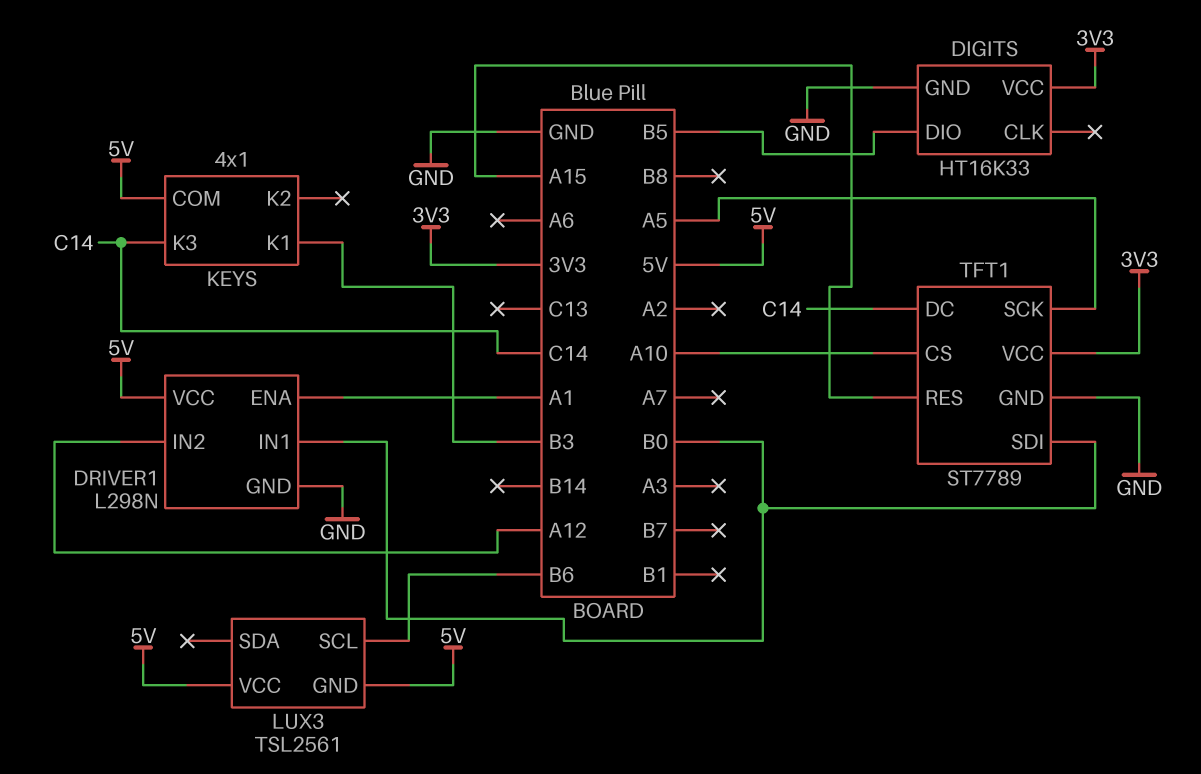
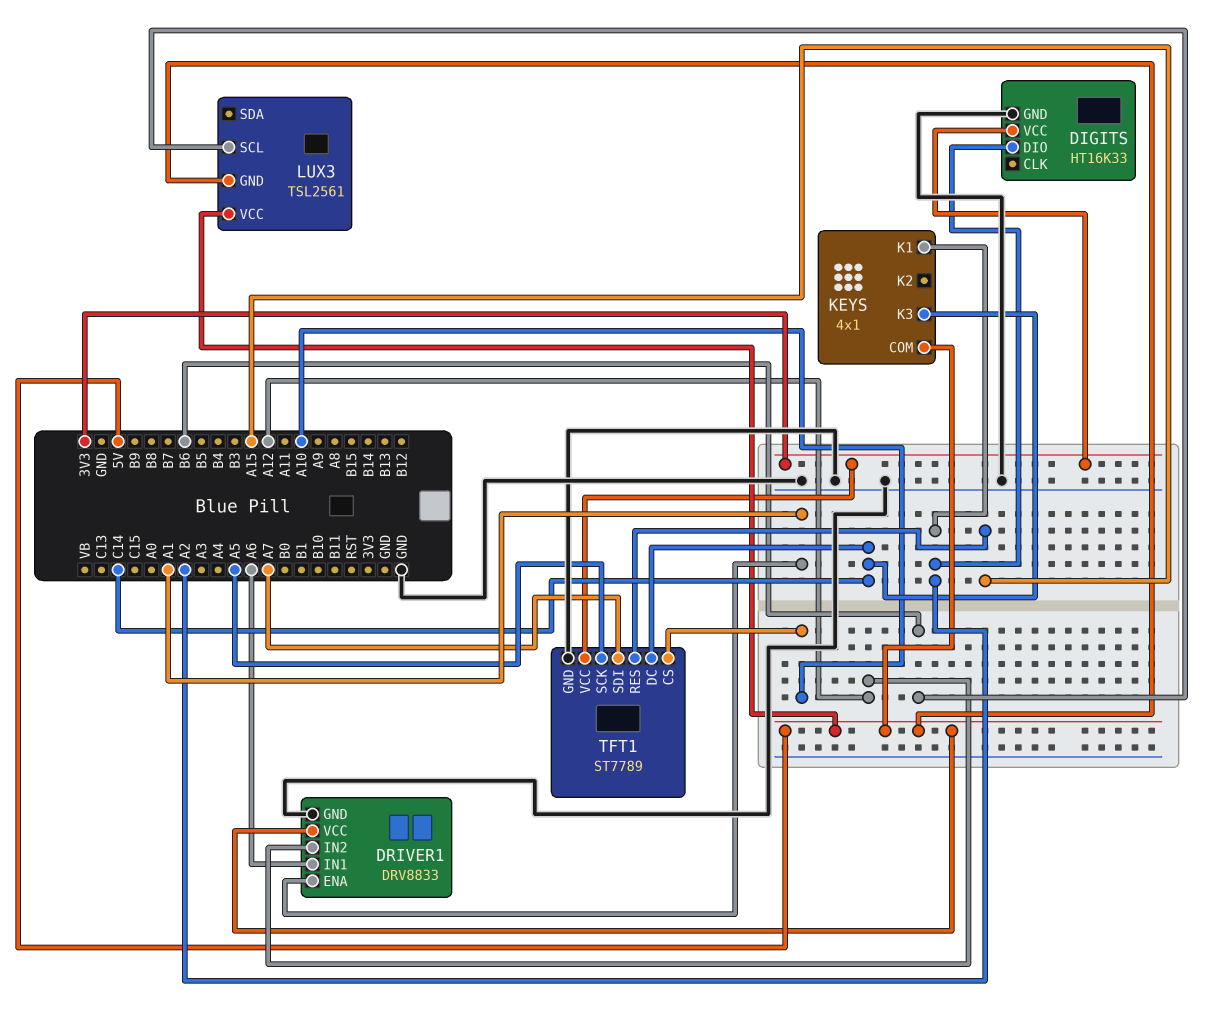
DIGITS pin DIO: B5 -> A2
DRIVER1: L298N -> DRV8833
DRIVER1 pin IN1: B0 -> A6
KEYS pin K1: B3 -> A2
TFT1 pin SDI: B0 -> A7

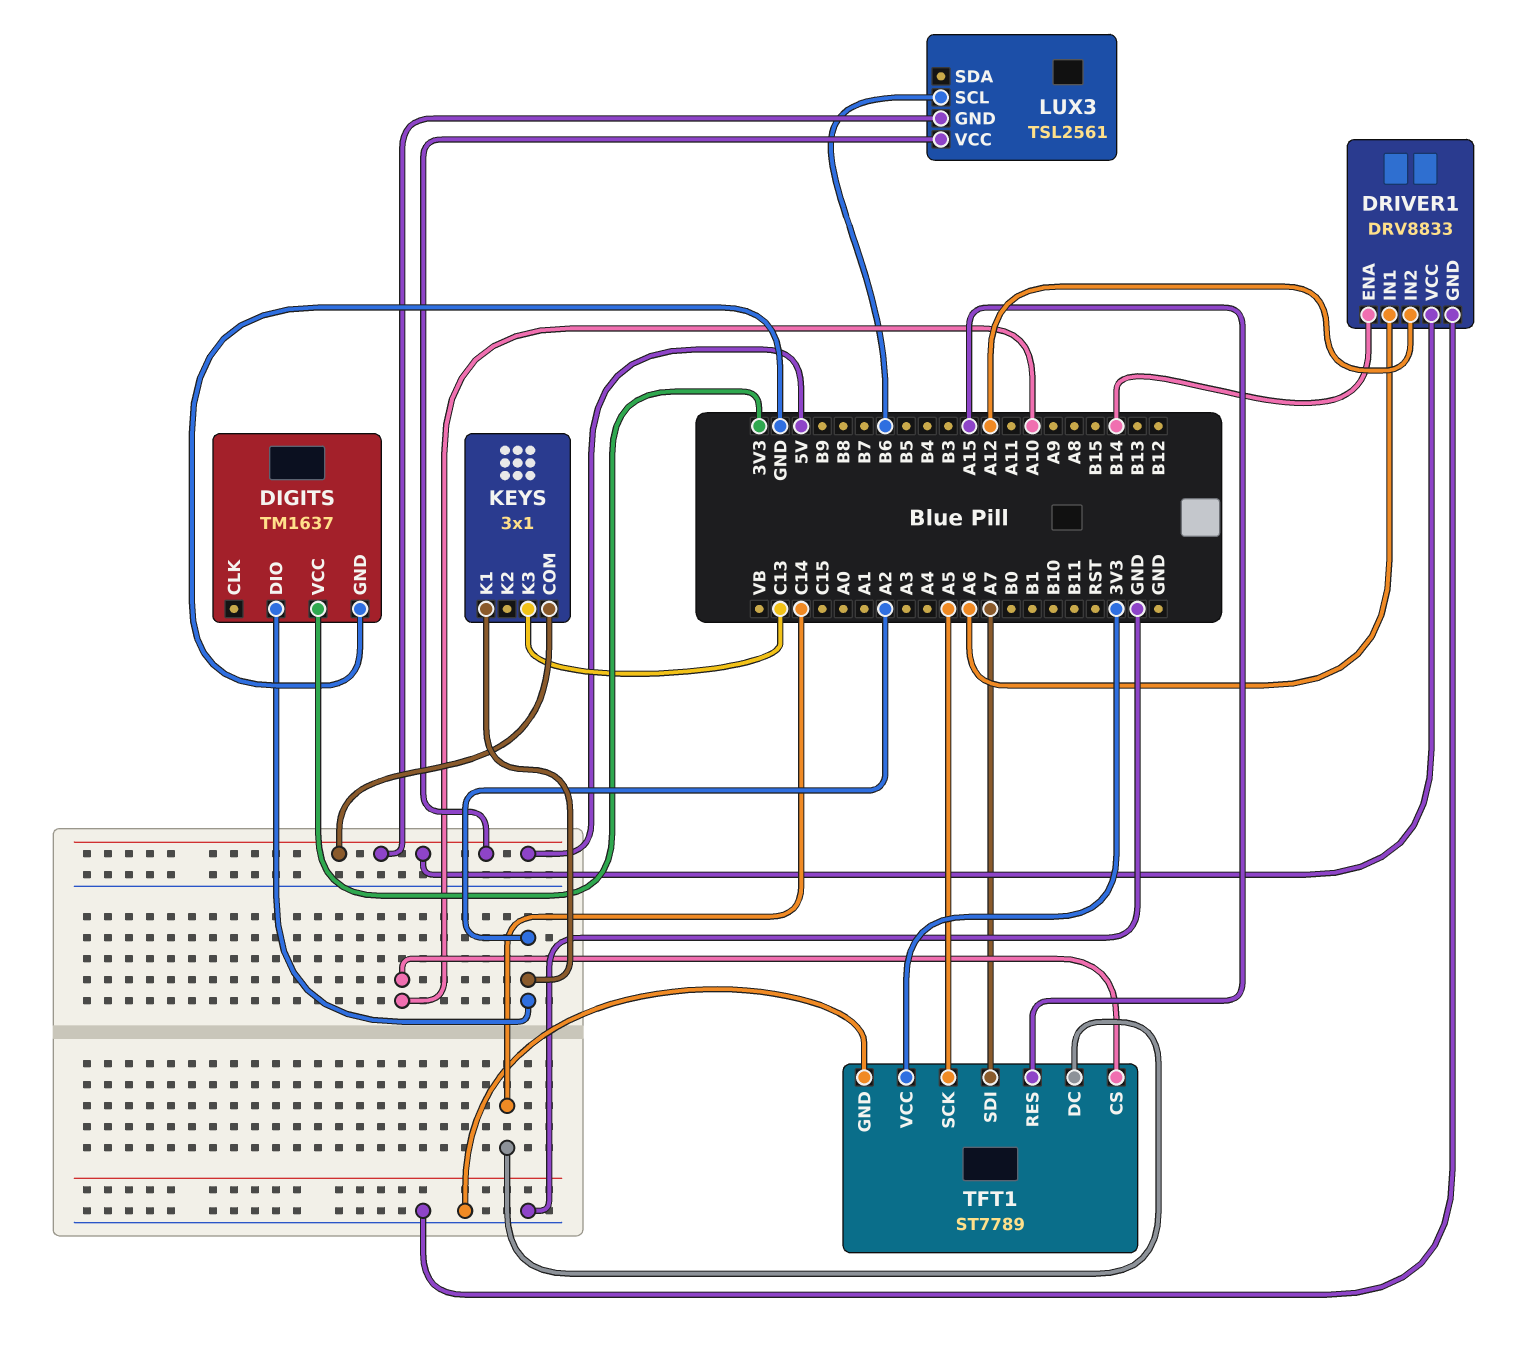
DIGITS: HT16K33 -> TM1637
DRIVER1 pin ENA: A1 -> B14
KEYS: 4x1 -> 3x1
KEYS pin K3: C14 -> C13

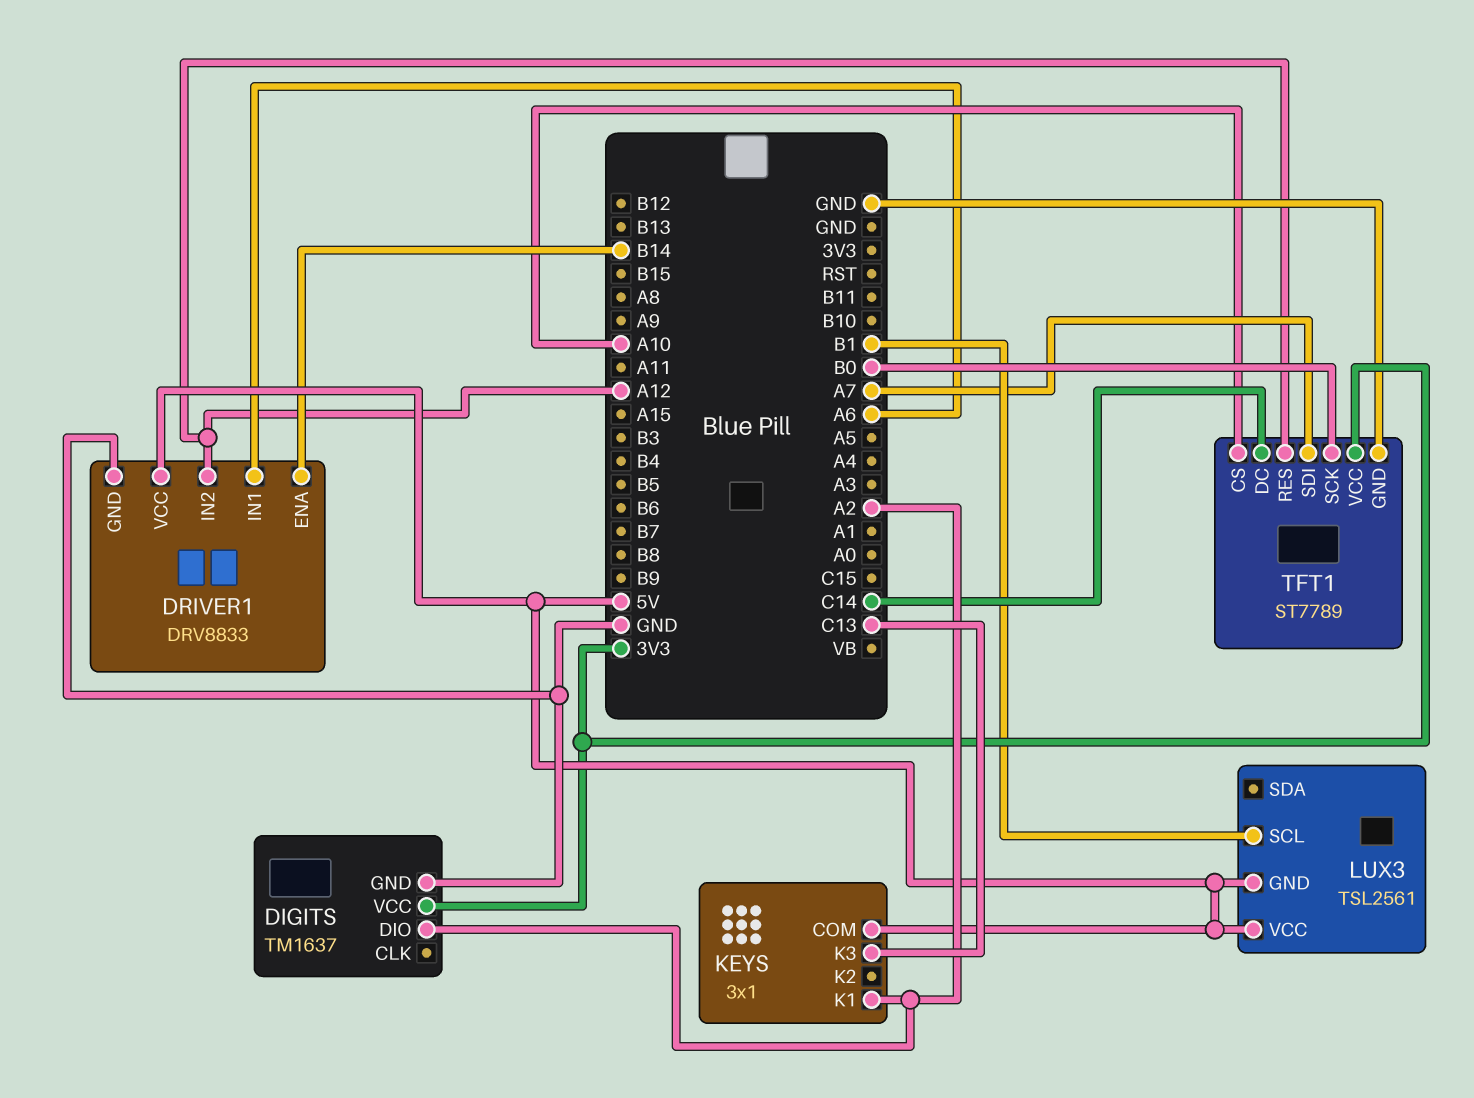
LUX3 pin SCL: B6 -> B1
TFT1 pin RES: A15 -> A12
TFT1 pin SCK: A5 -> B0

